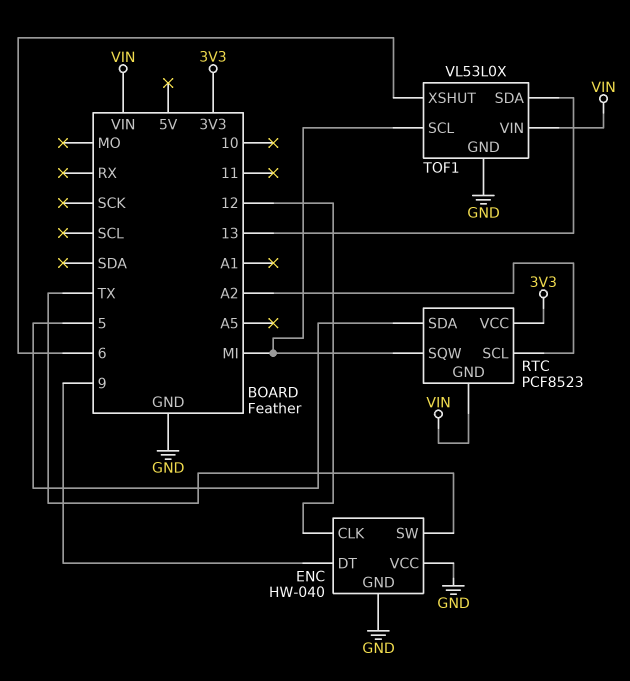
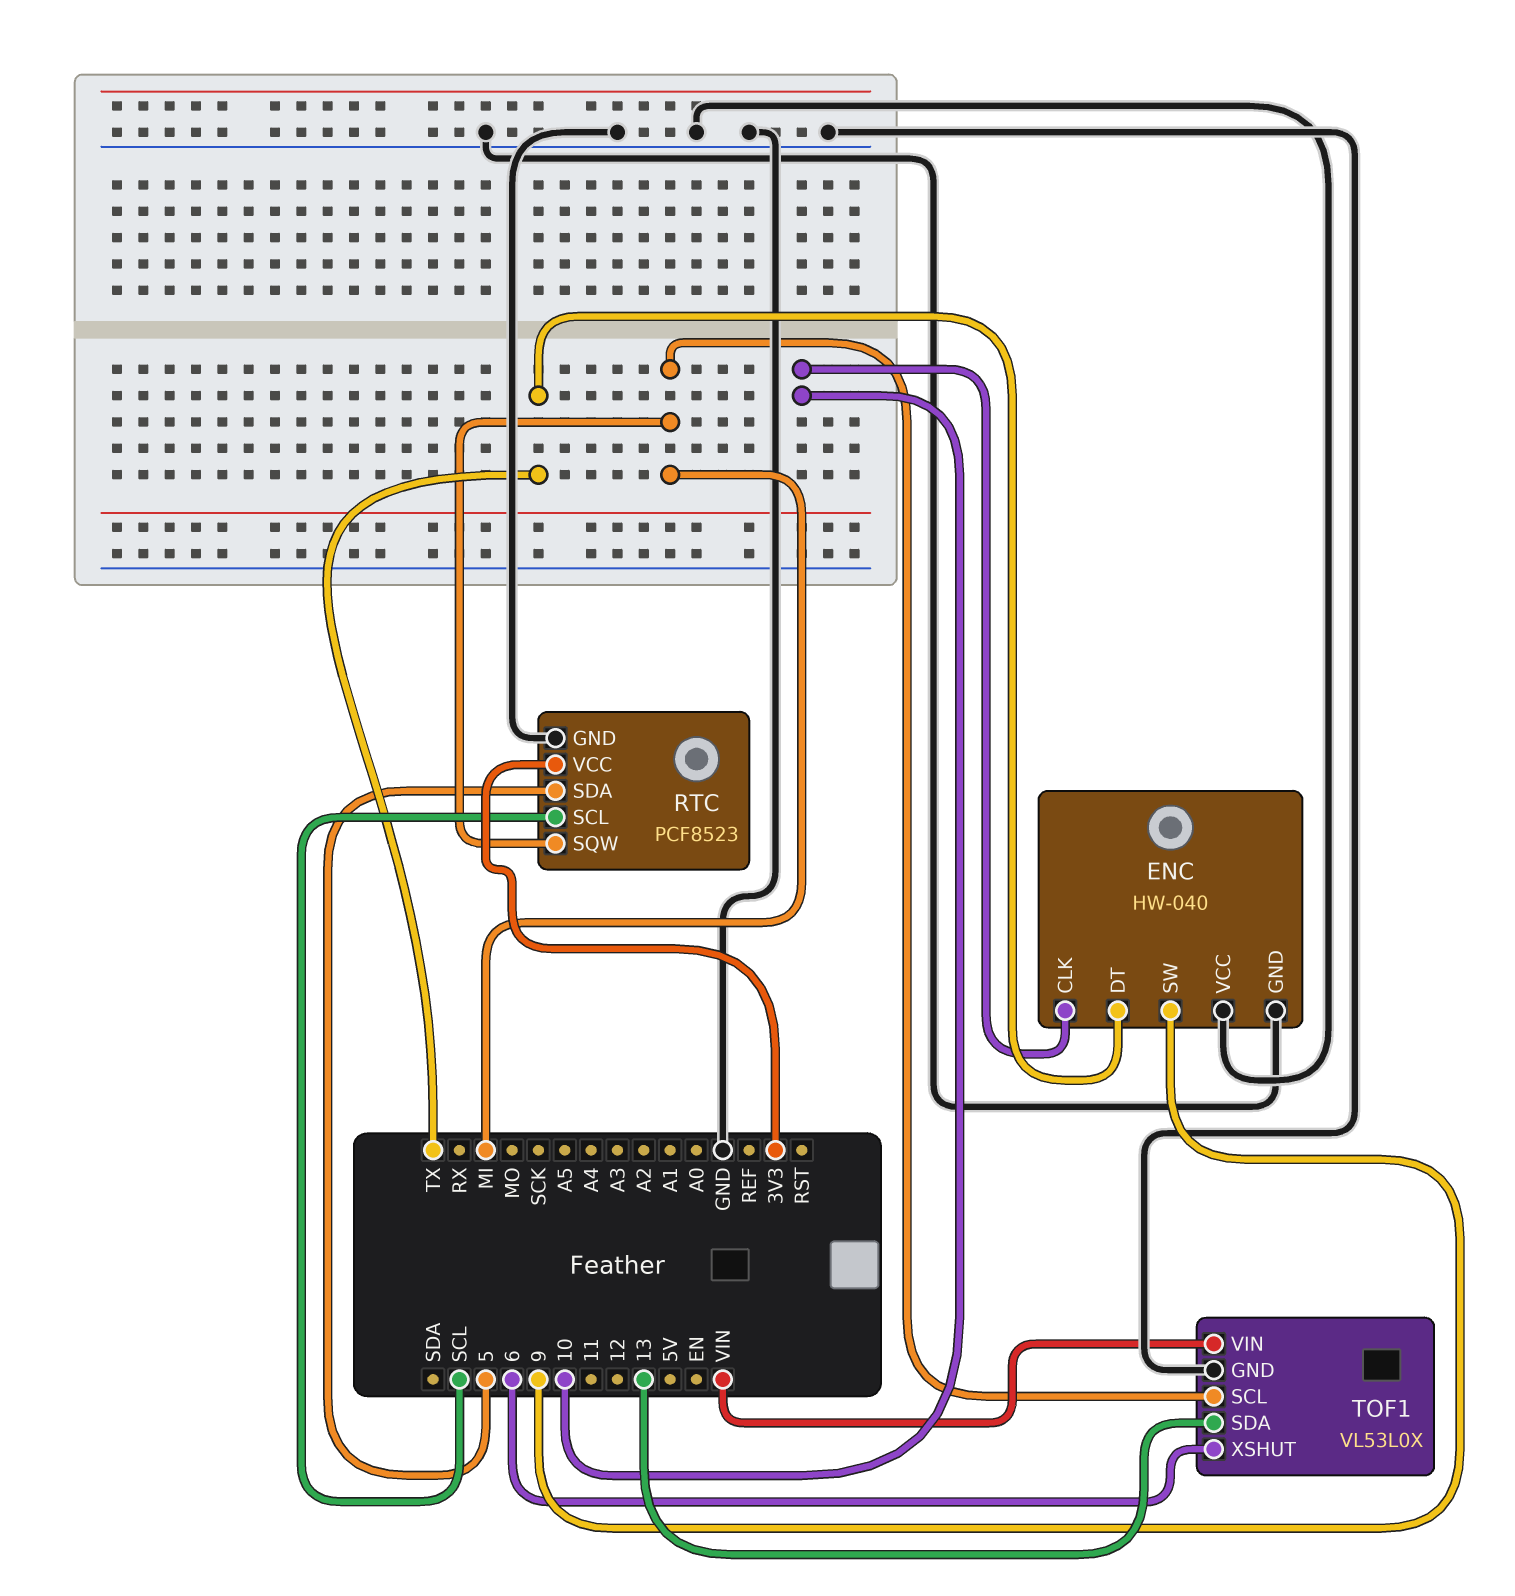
ENC pin CLK: 12 -> 10
ENC pin DT: 9 -> TX
ENC pin SW: TX -> 9
RTC pin GND: VIN -> GND
RTC pin SCL: A2 -> SCL

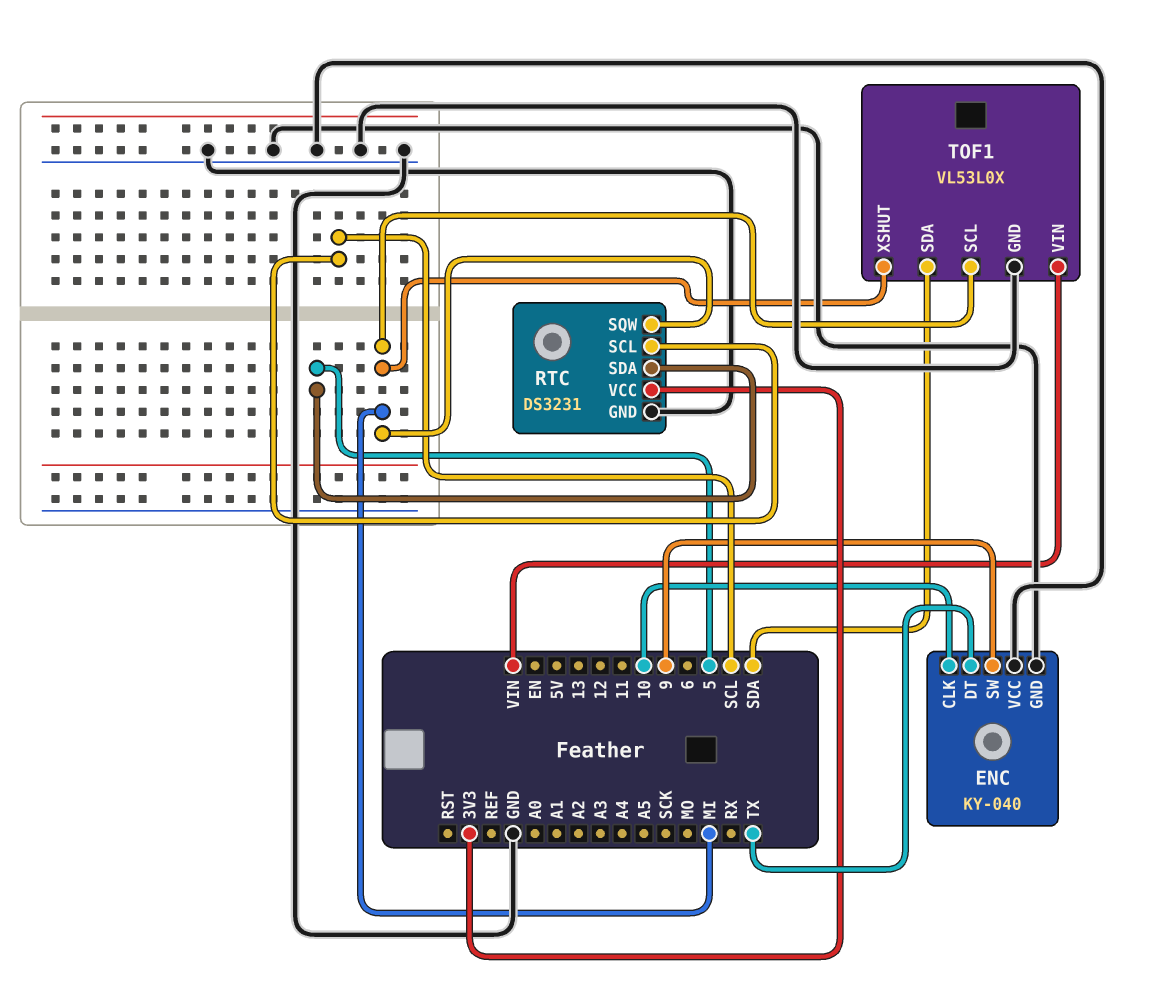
ENC: HW-040 -> KY-040
RTC: PCF8523 -> DS3231
TOF1 pin SDA: 13 -> SDA
TOF1 pin XSHUT: 6 -> MI

